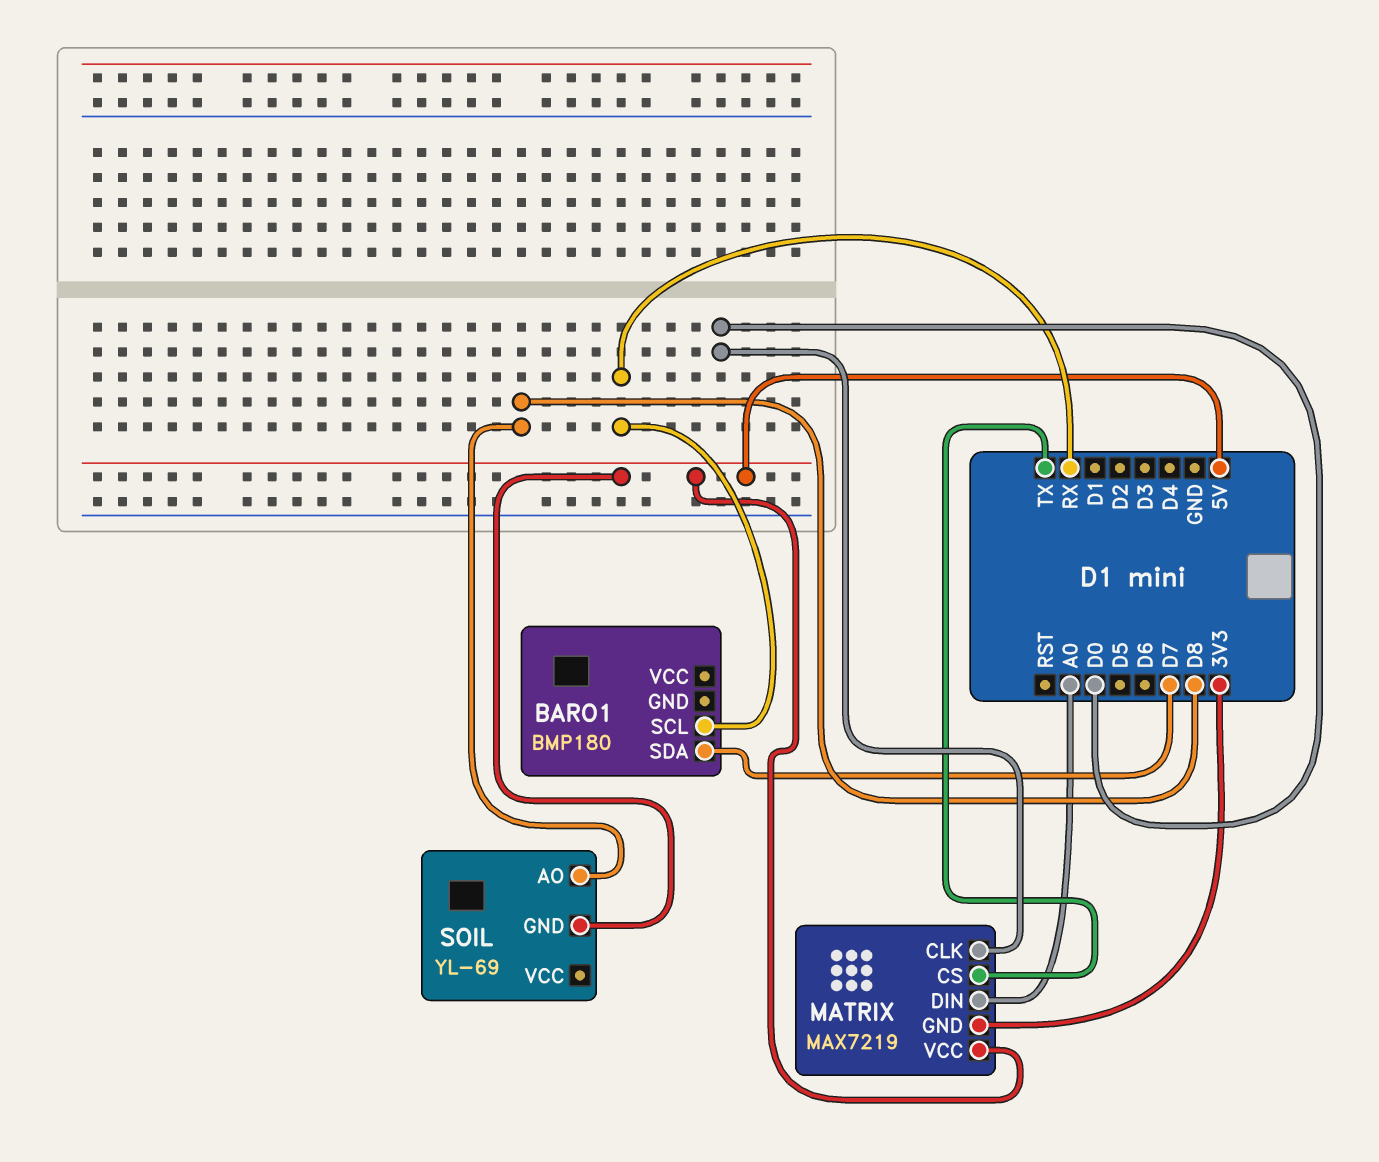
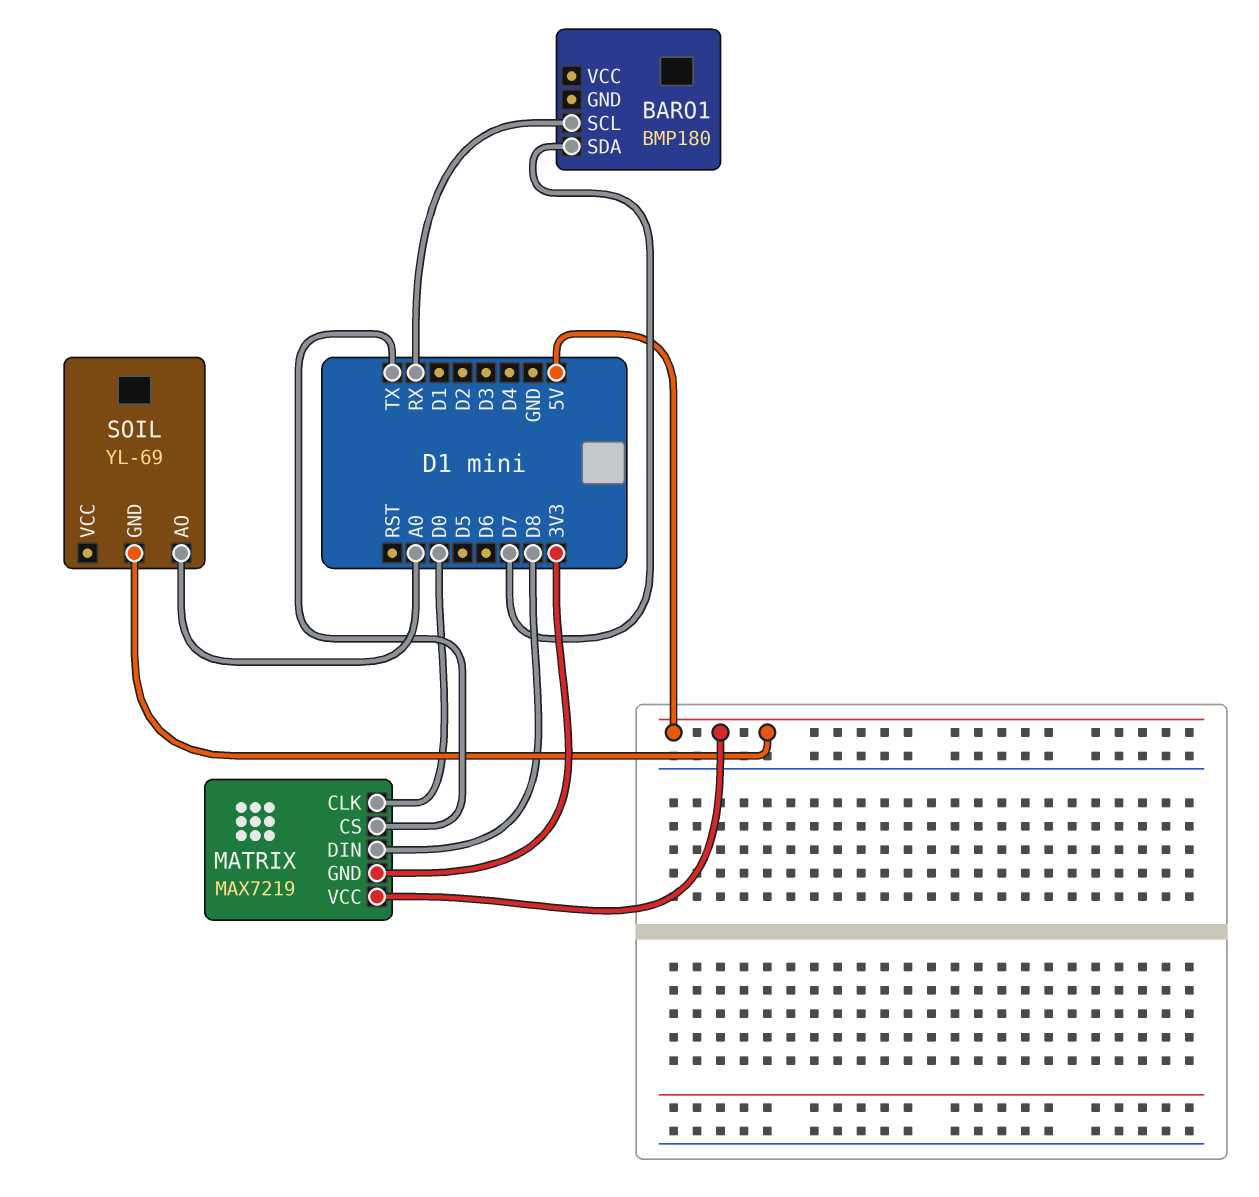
MATRIX pin DIN: A0 -> D8
SOIL pin AO: D8 -> A0

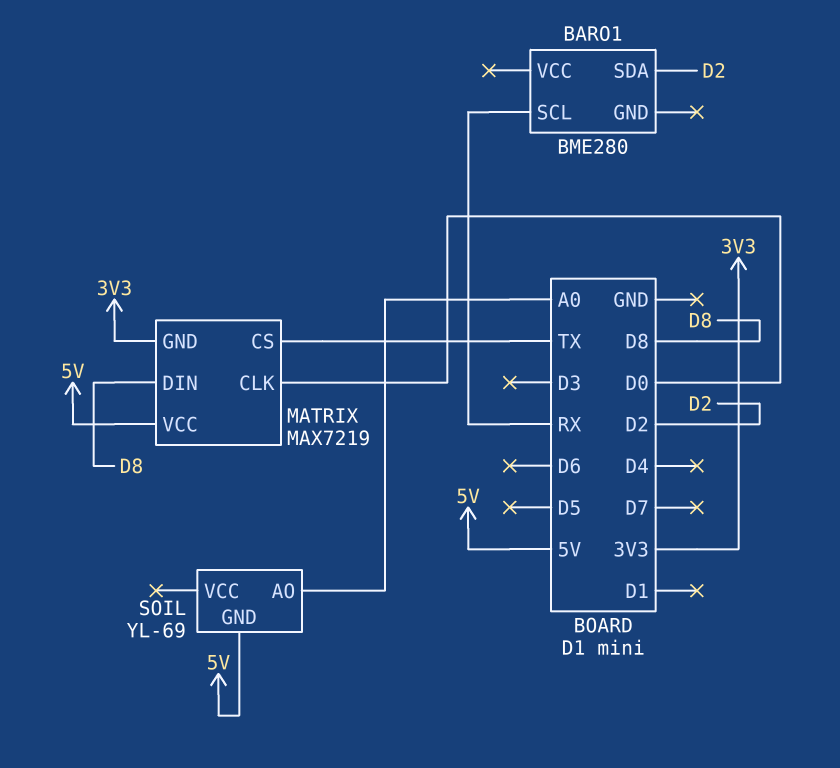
BARO1: BMP180 -> BME280
BARO1 pin SDA: D7 -> D2

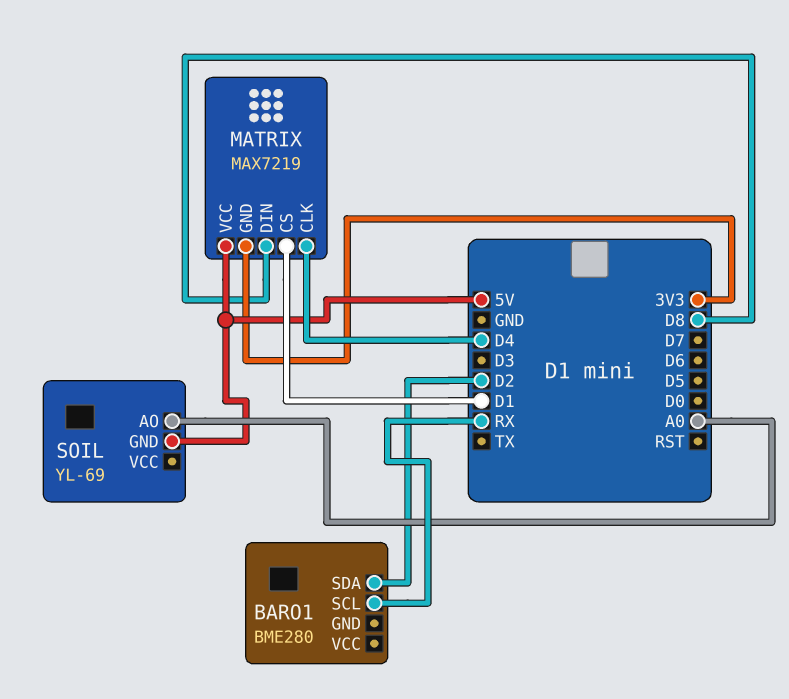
MATRIX pin CLK: D0 -> D4
MATRIX pin CS: TX -> D1

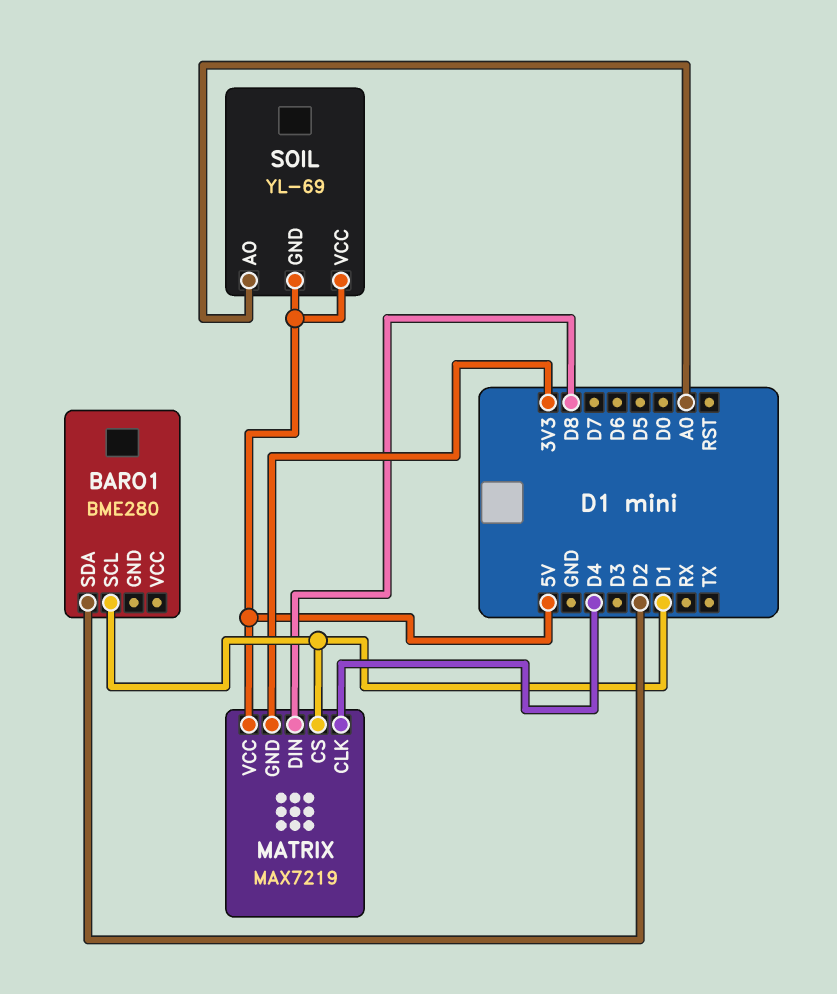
BARO1 pin SCL: RX -> D1
SOIL pin VCC: none -> 5V

